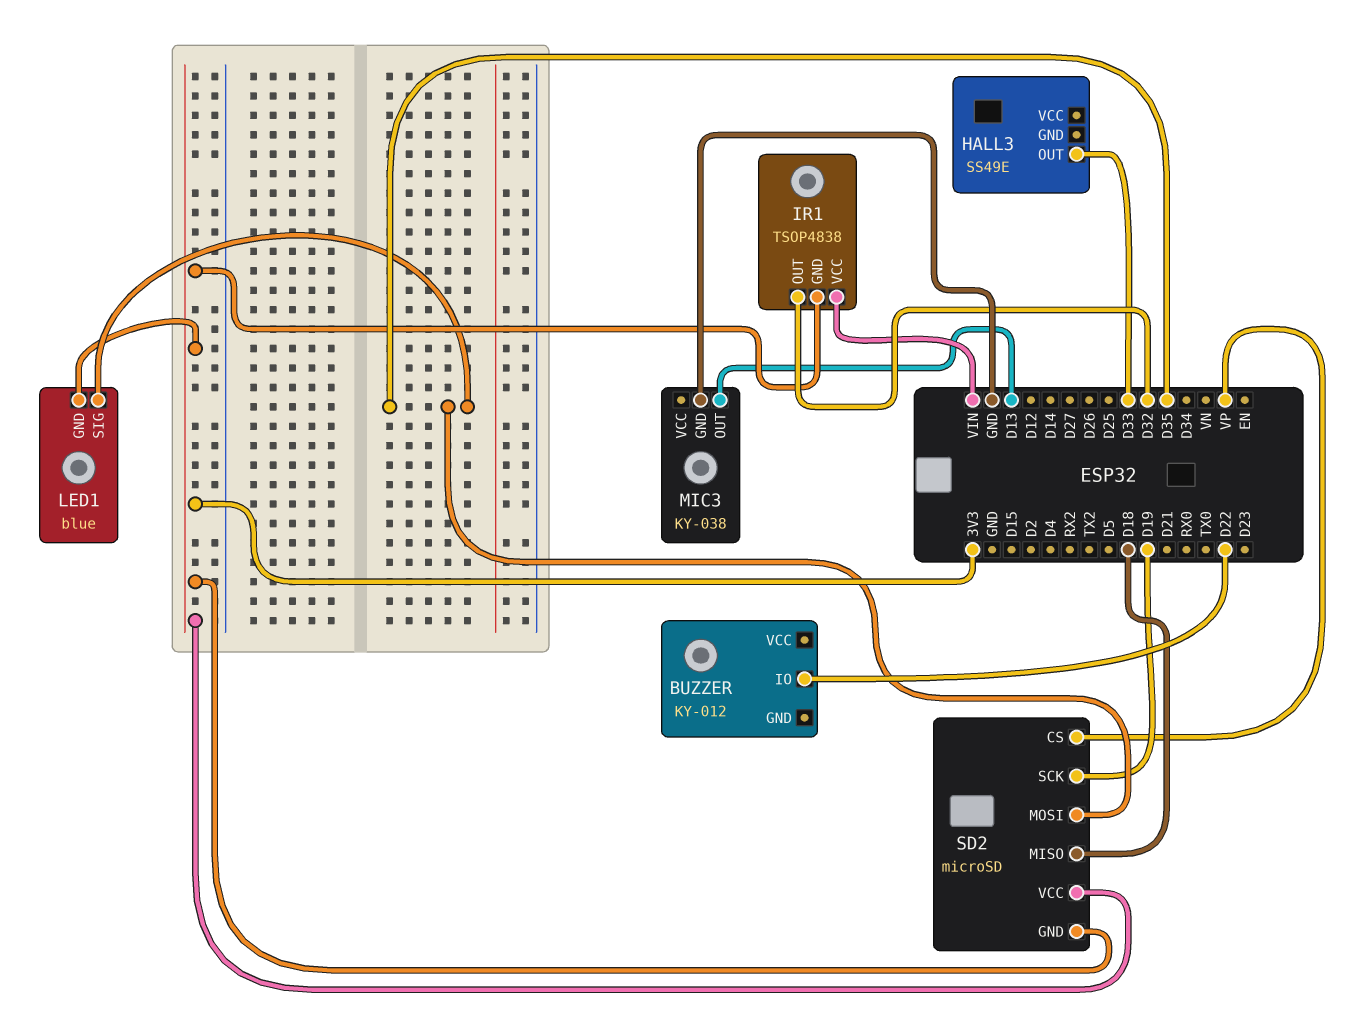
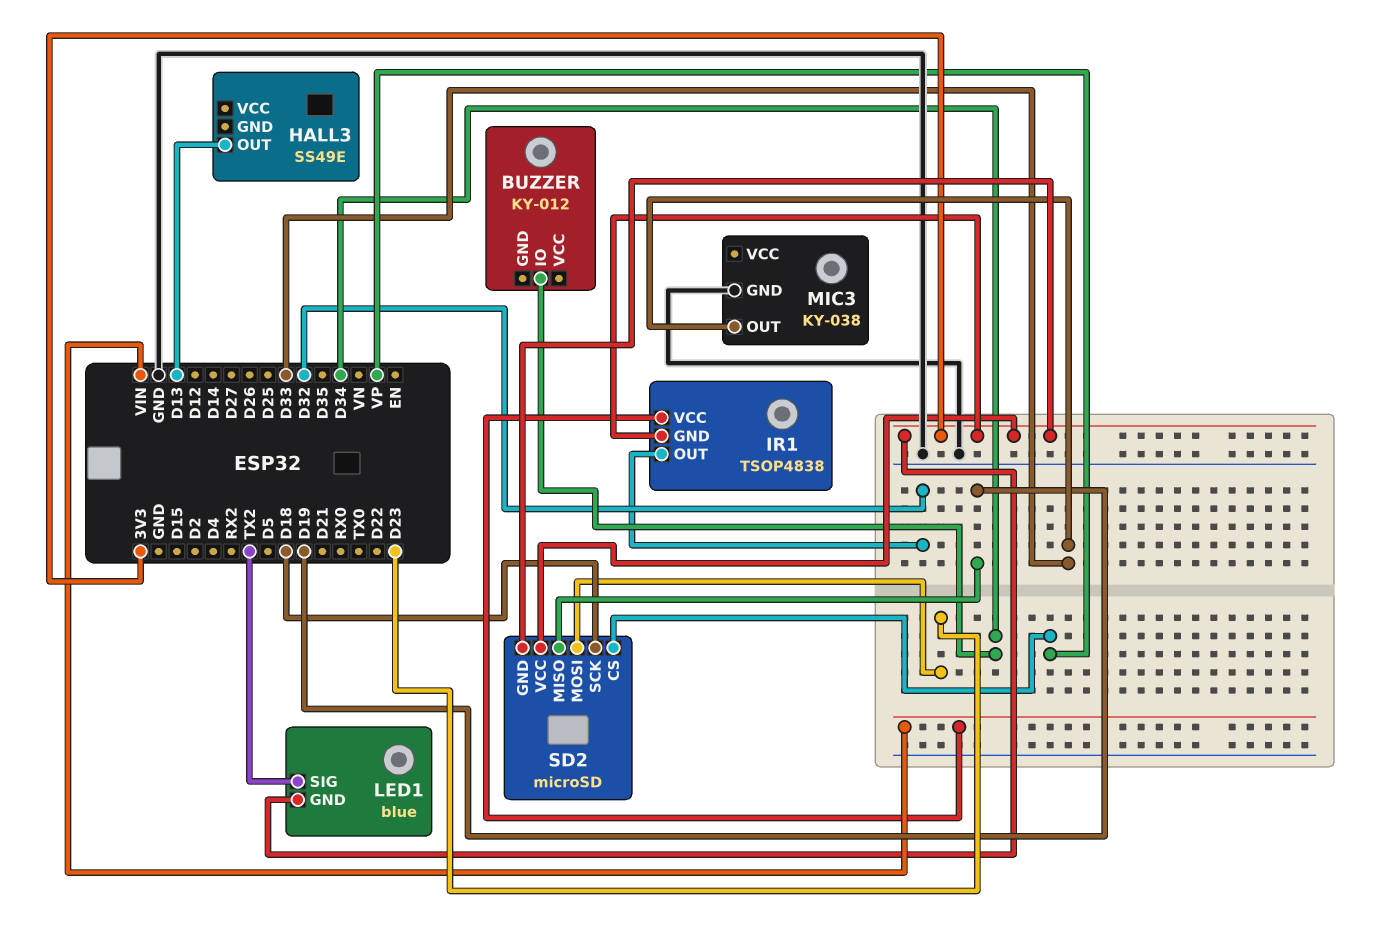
BUZZER pin IO: D22 -> D34
HALL3 pin OUT: D33 -> D13
LED1 pin SIG: D35 -> TX2
MIC3 pin OUT: D13 -> D33
SD2 pin MISO: D18 -> D19
SD2 pin MOSI: D35 -> D23
SD2 pin SCK: D19 -> D18

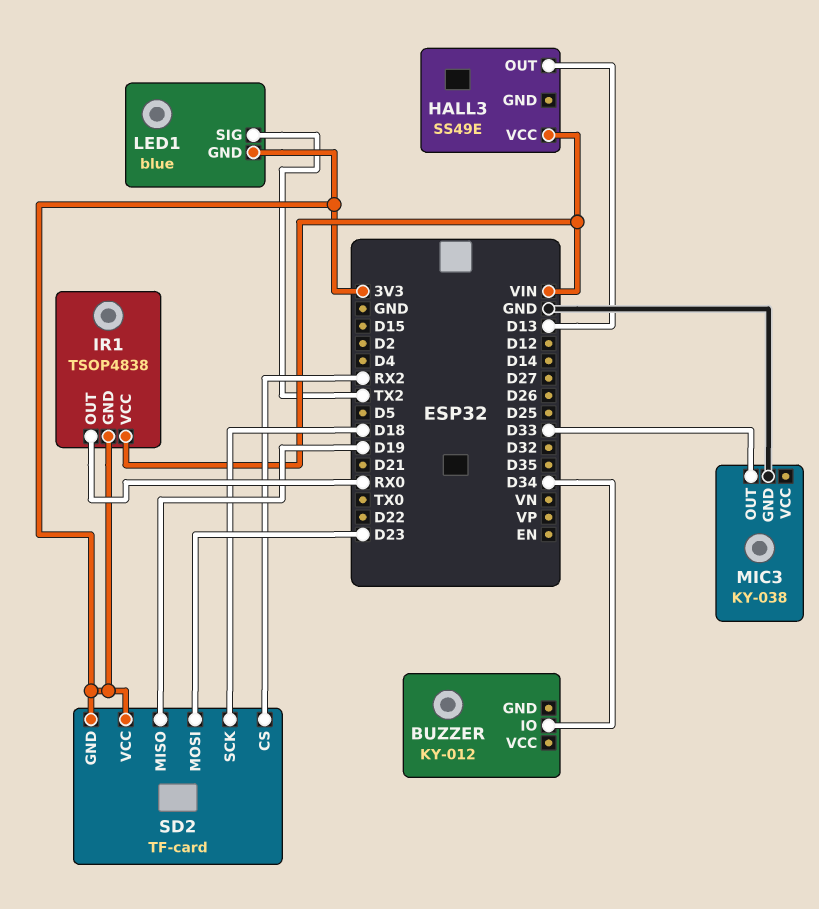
HALL3 pin VCC: none -> VIN
IR1 pin OUT: D32 -> RX0
SD2: microSD -> TF-card
SD2 pin CS: VP -> RX2

